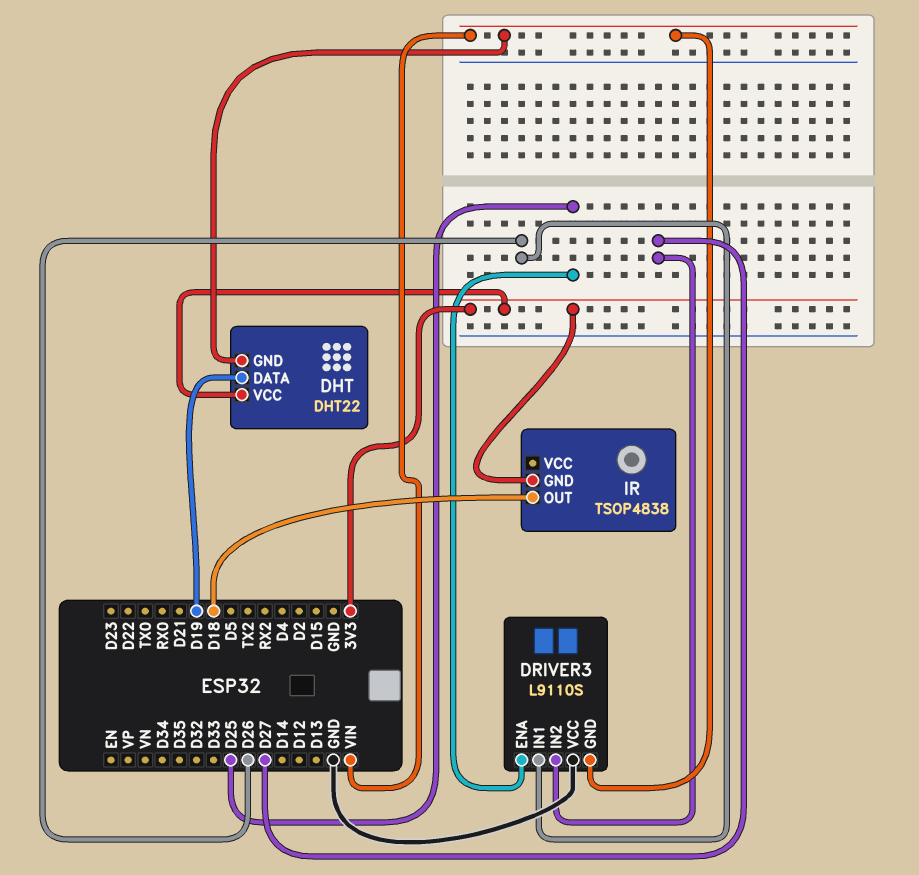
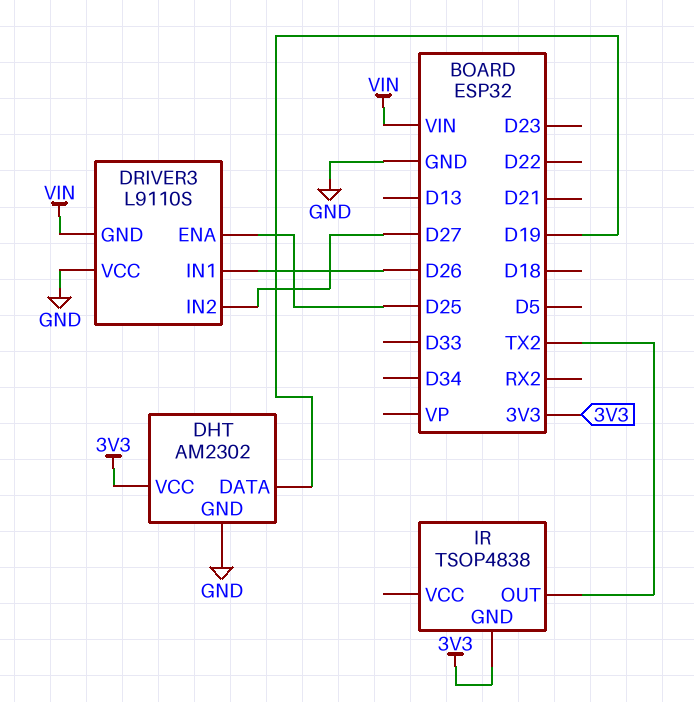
DHT: DHT22 -> AM2302
DHT pin GND: VIN -> GND
IR pin OUT: D18 -> TX2

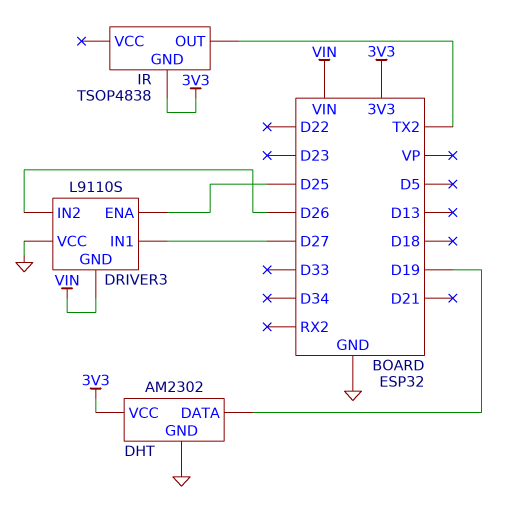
DRIVER3 pin IN1: D26 -> D27
DRIVER3 pin IN2: D27 -> D26

